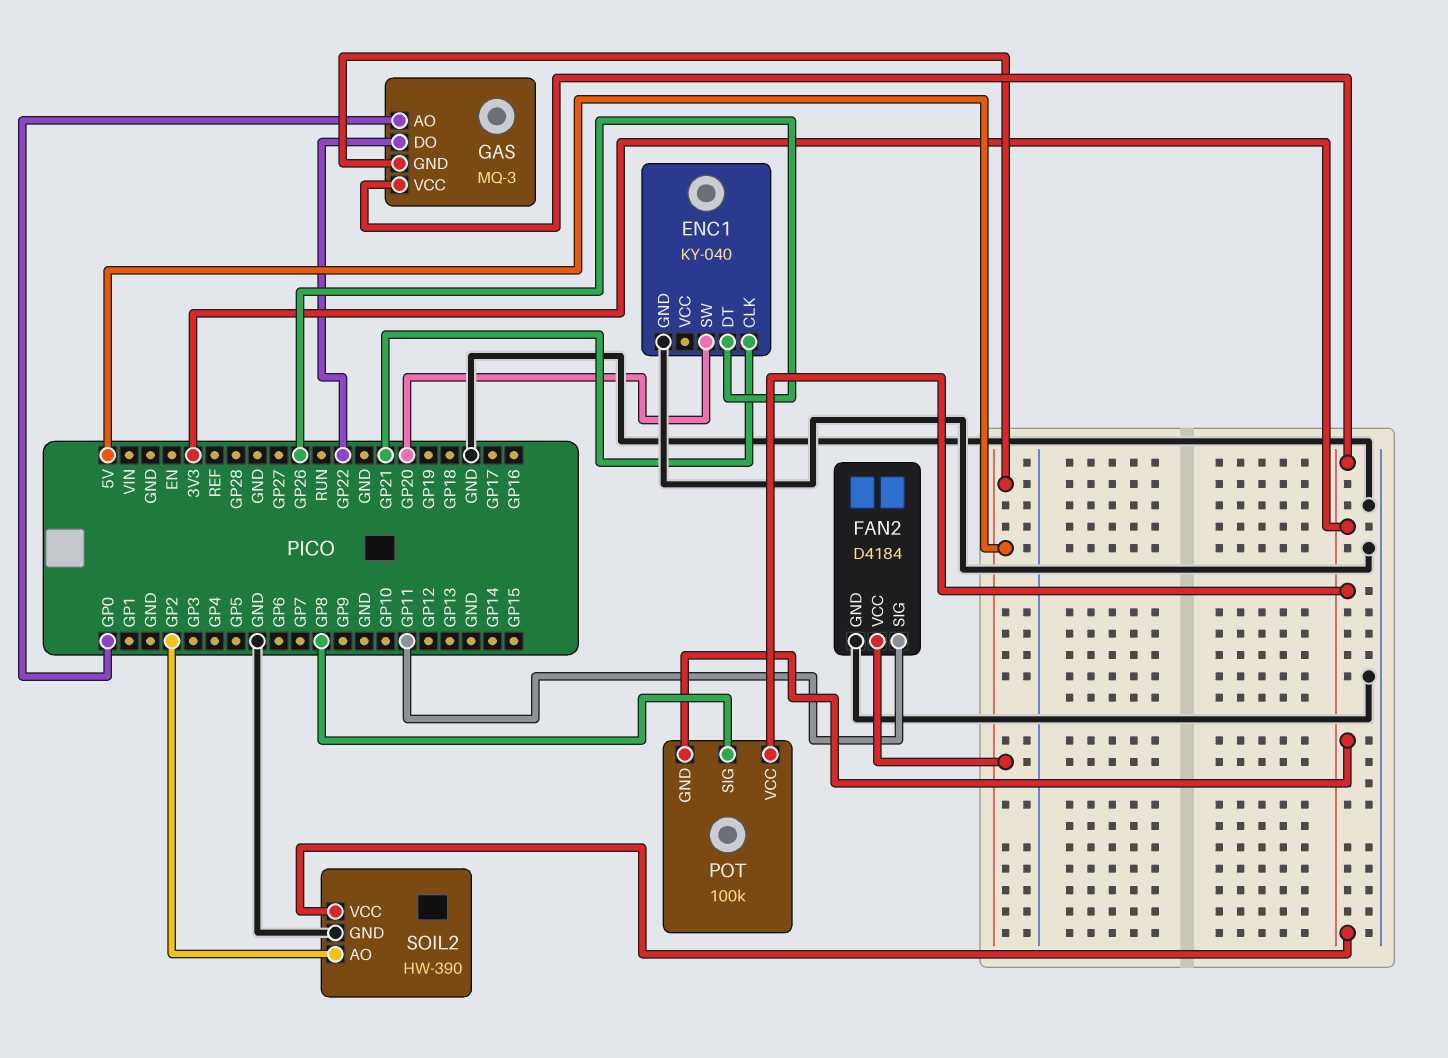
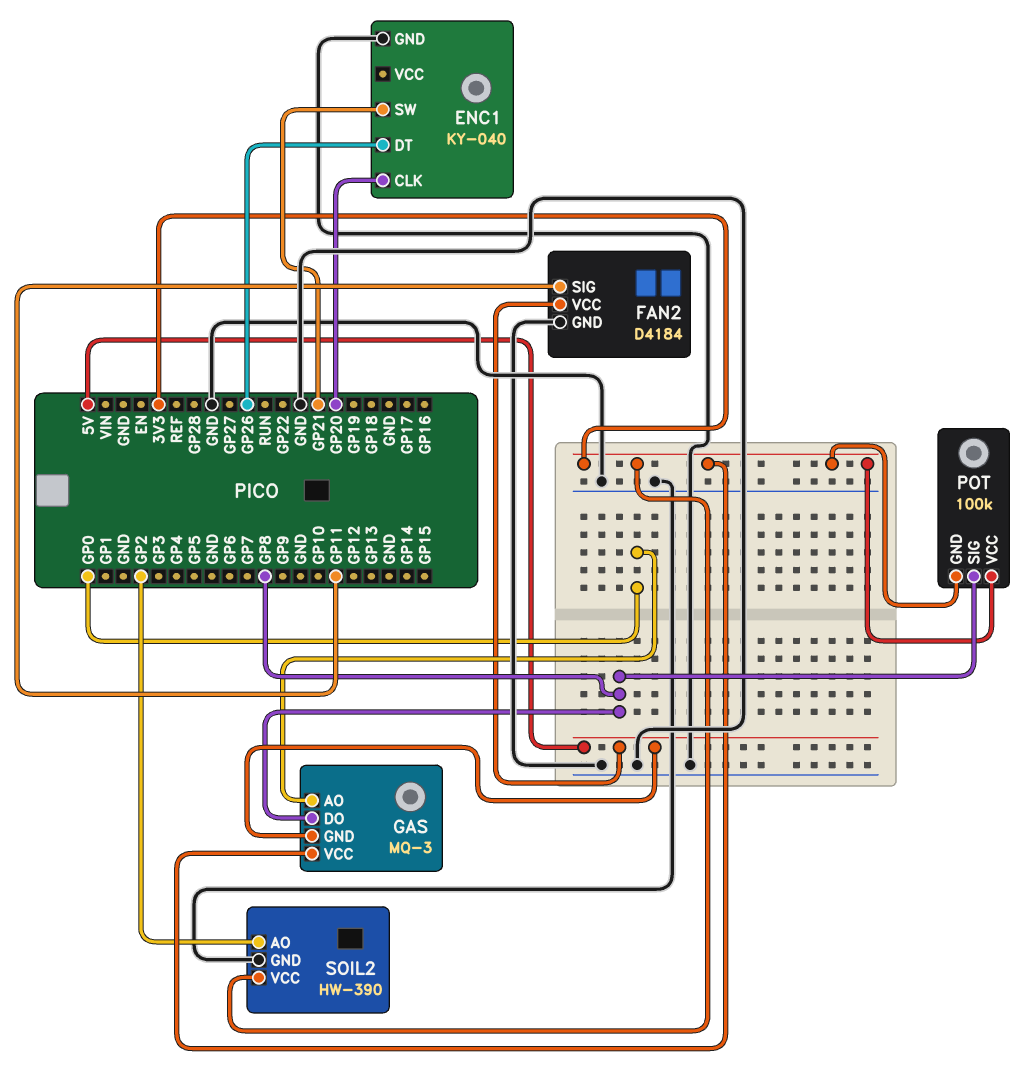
ENC1 pin CLK: GP21 -> GP20
ENC1 pin SW: GP20 -> GP21
GAS pin DO: GP22 -> GP8

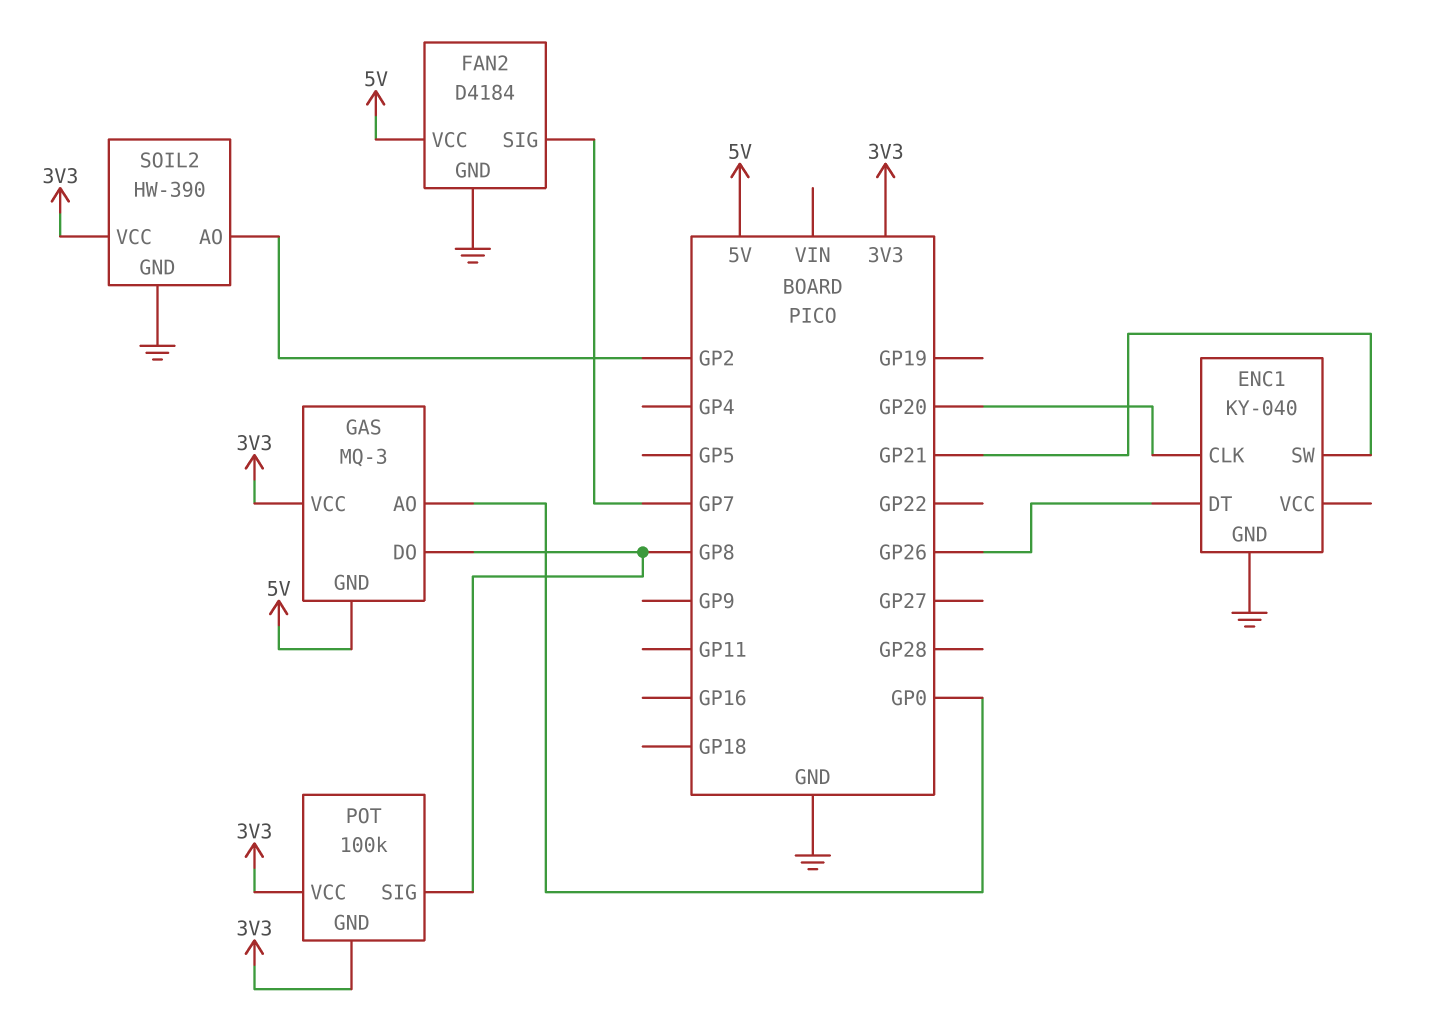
FAN2 pin SIG: GP11 -> GP7

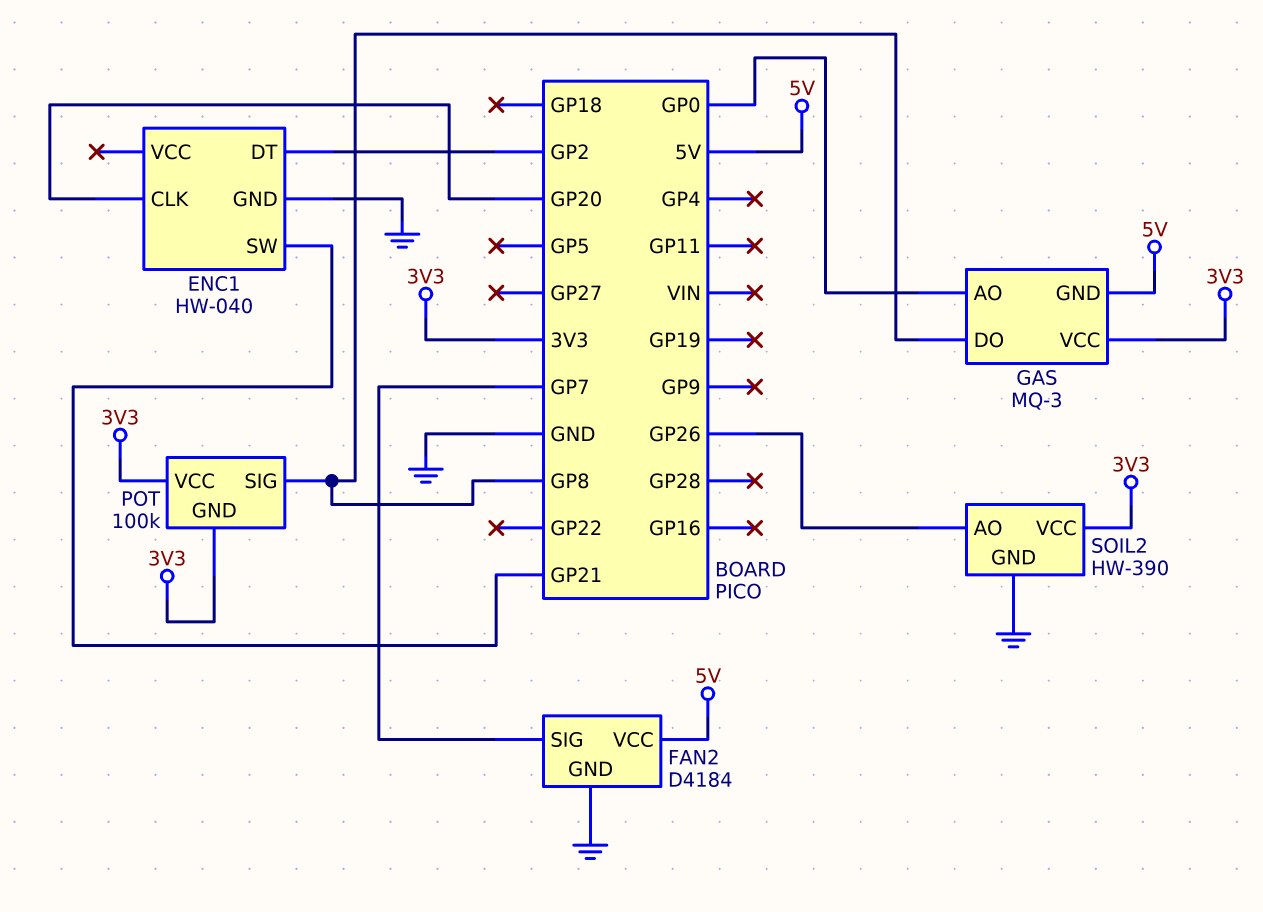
ENC1: KY-040 -> HW-040
ENC1 pin DT: GP26 -> GP2
SOIL2 pin AO: GP2 -> GP26

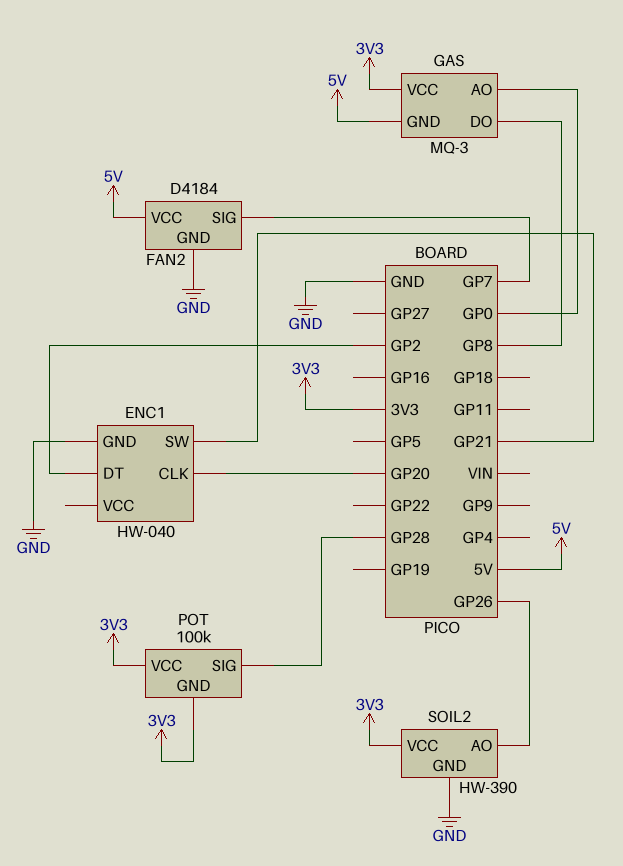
POT pin SIG: GP8 -> GP28

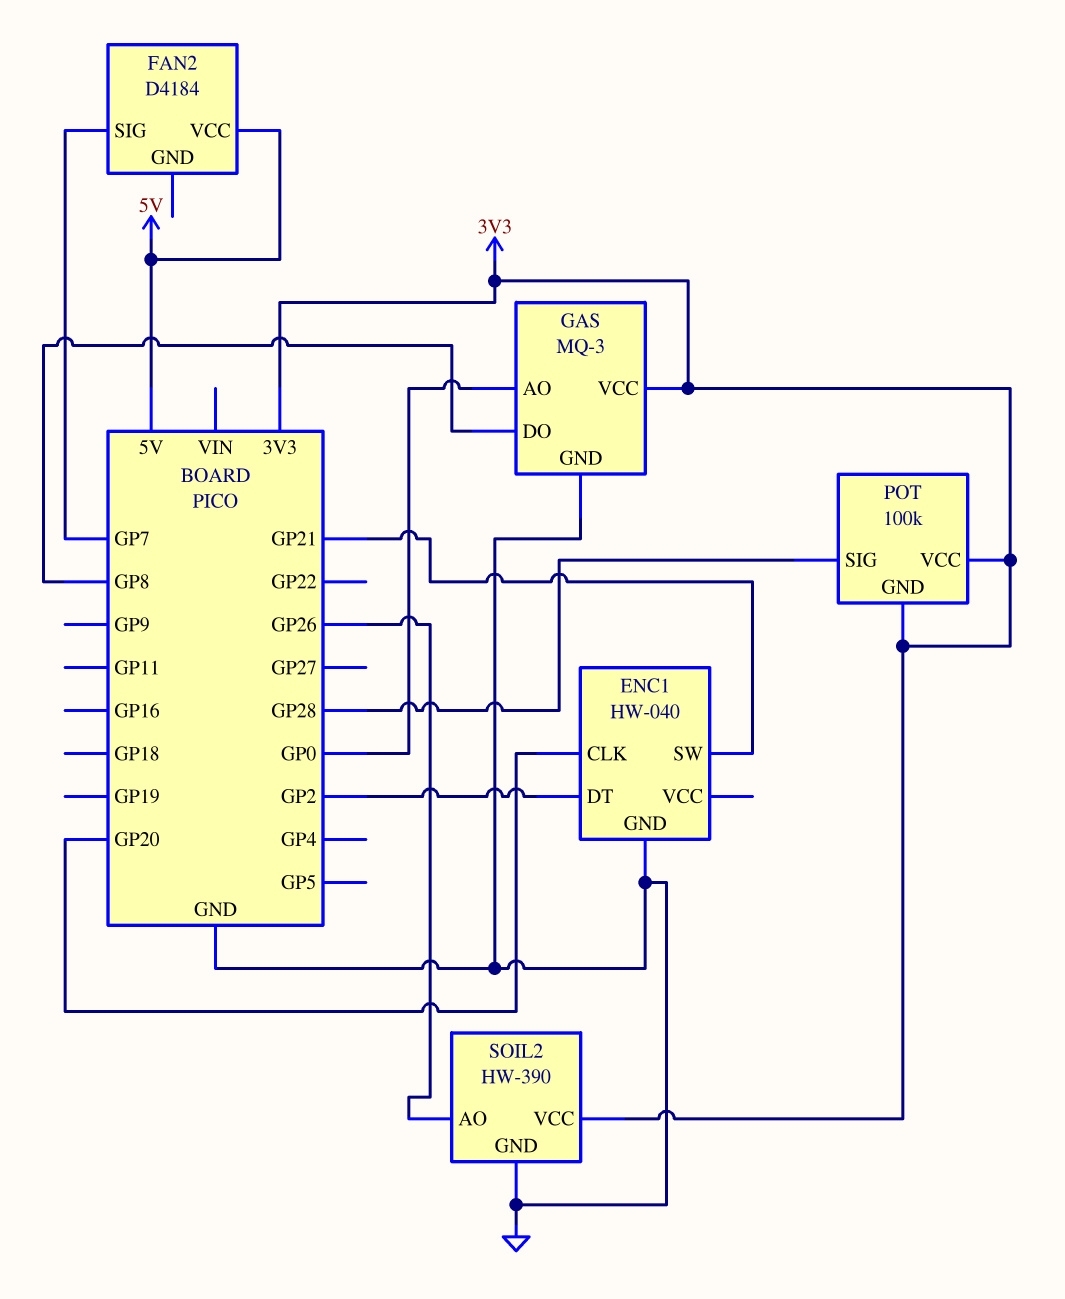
FAN2 pin GND: GND -> none
GAS pin GND: 5V -> GND

